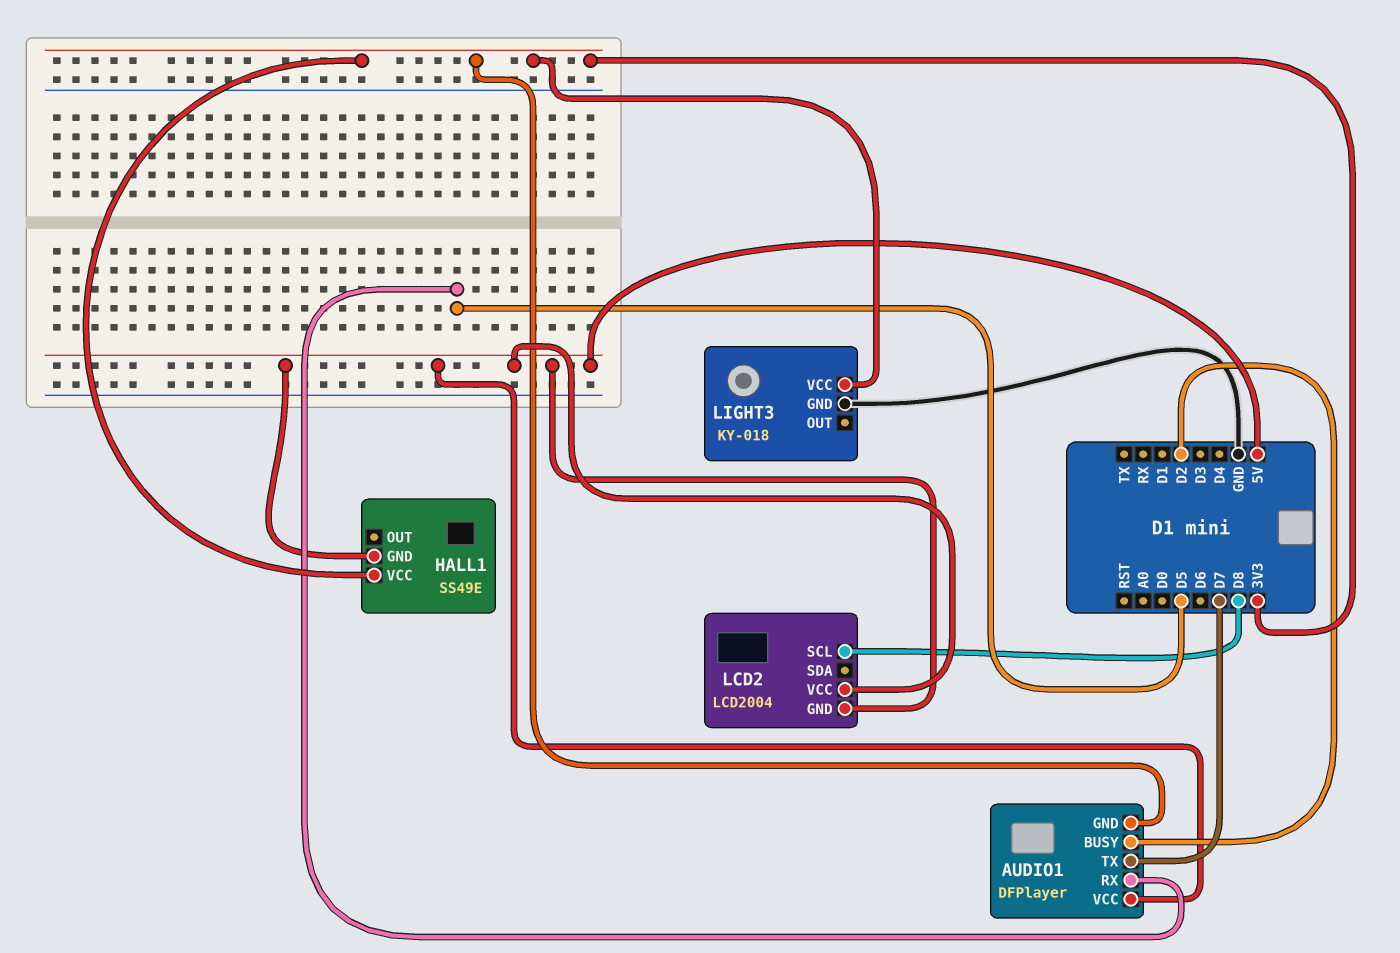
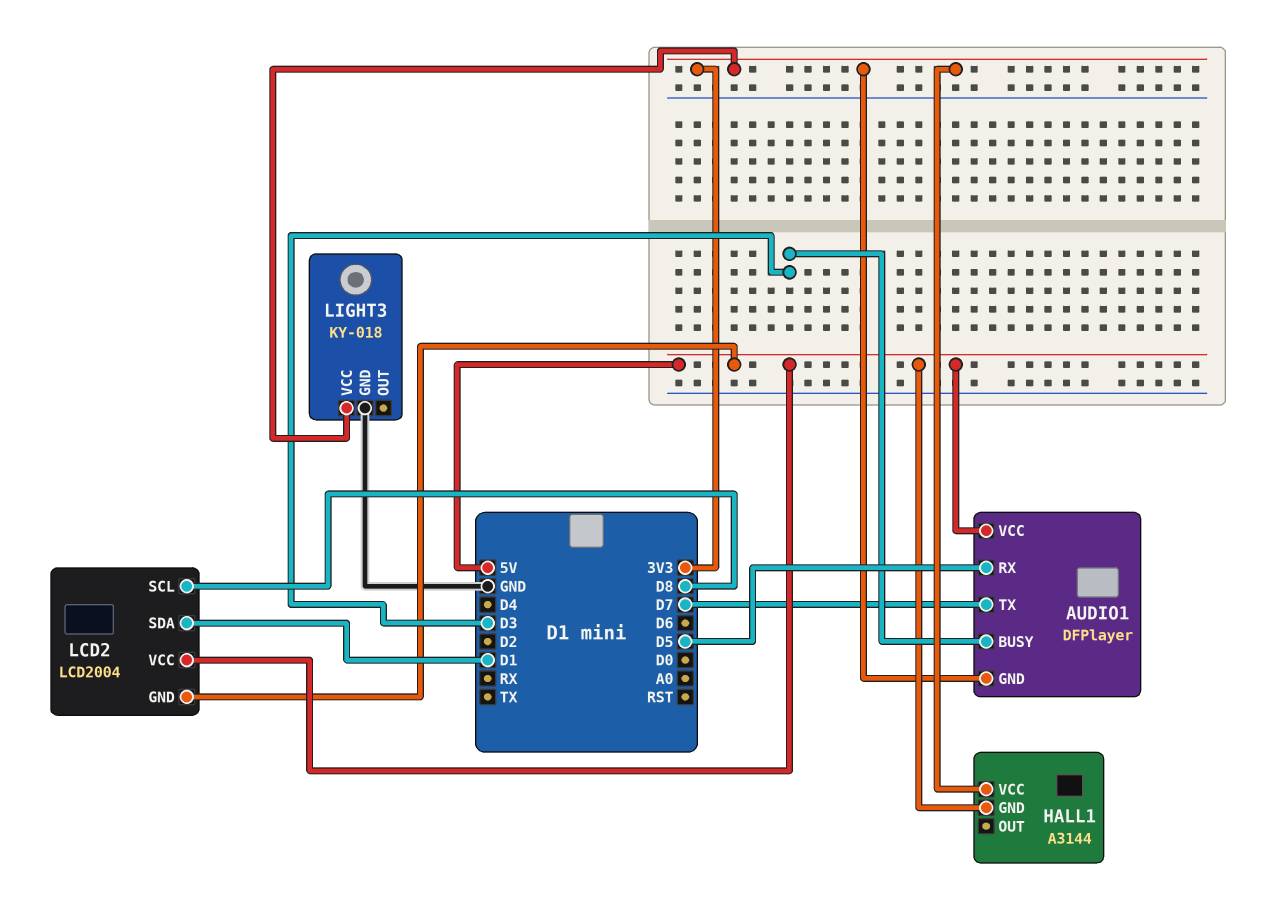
AUDIO1 pin BUSY: D2 -> D3
HALL1: SS49E -> A3144
LCD2 pin SDA: none -> D1

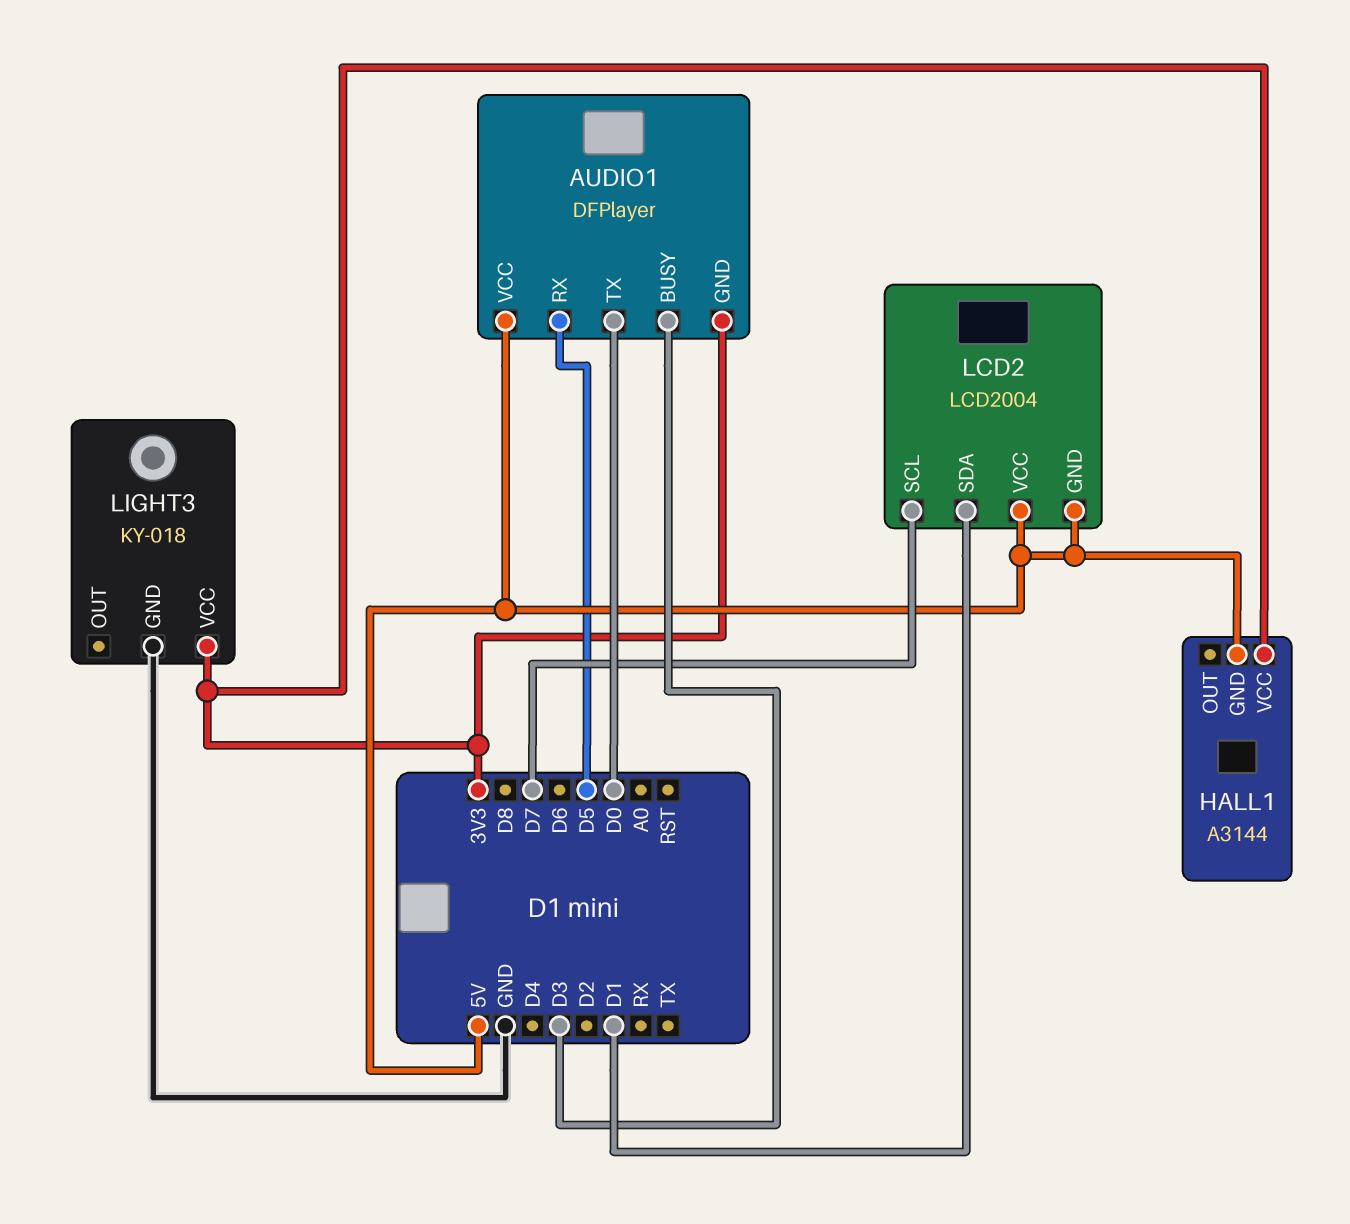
AUDIO1 pin TX: D7 -> D0
LCD2 pin SCL: D8 -> D7

